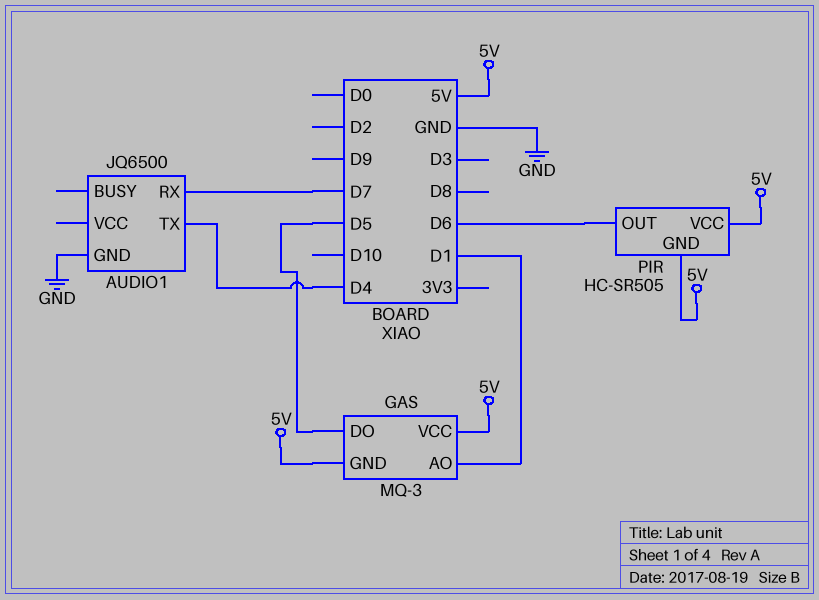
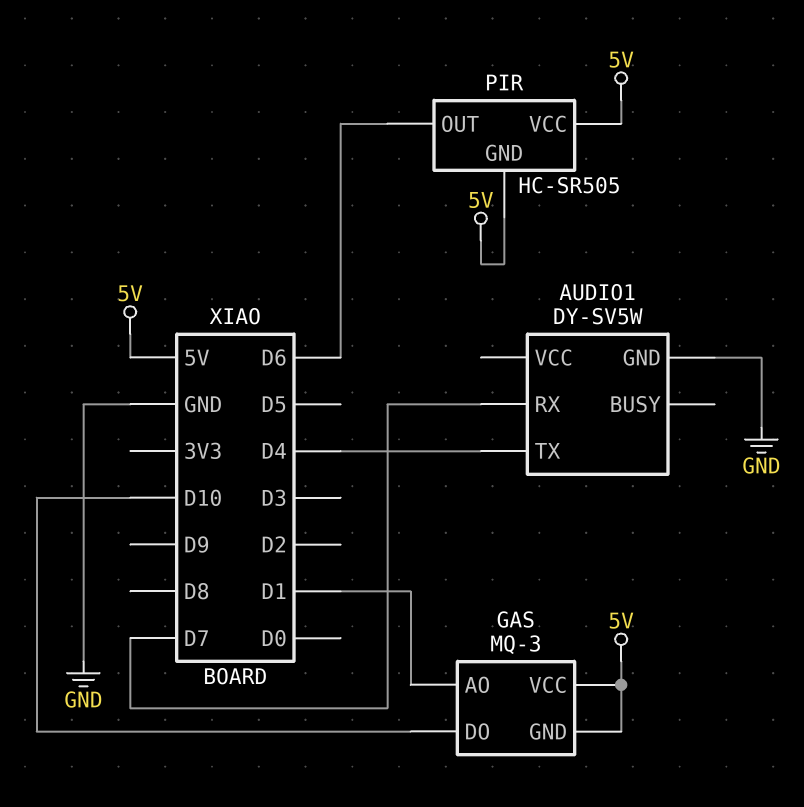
AUDIO1: JQ6500 -> DY-SV5W
GAS pin DO: D5 -> D10

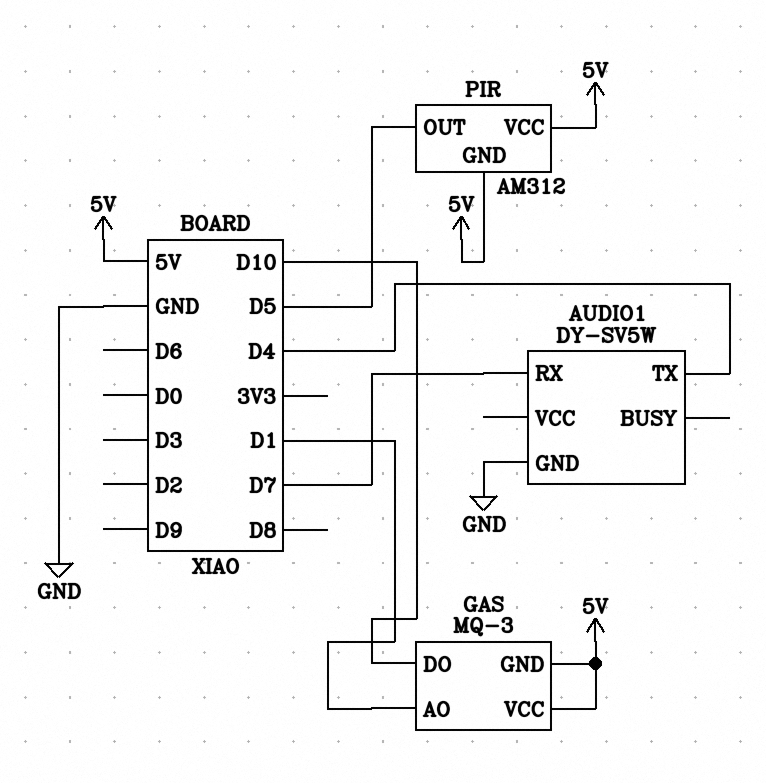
PIR: HC-SR505 -> AM312
PIR pin OUT: D6 -> D5

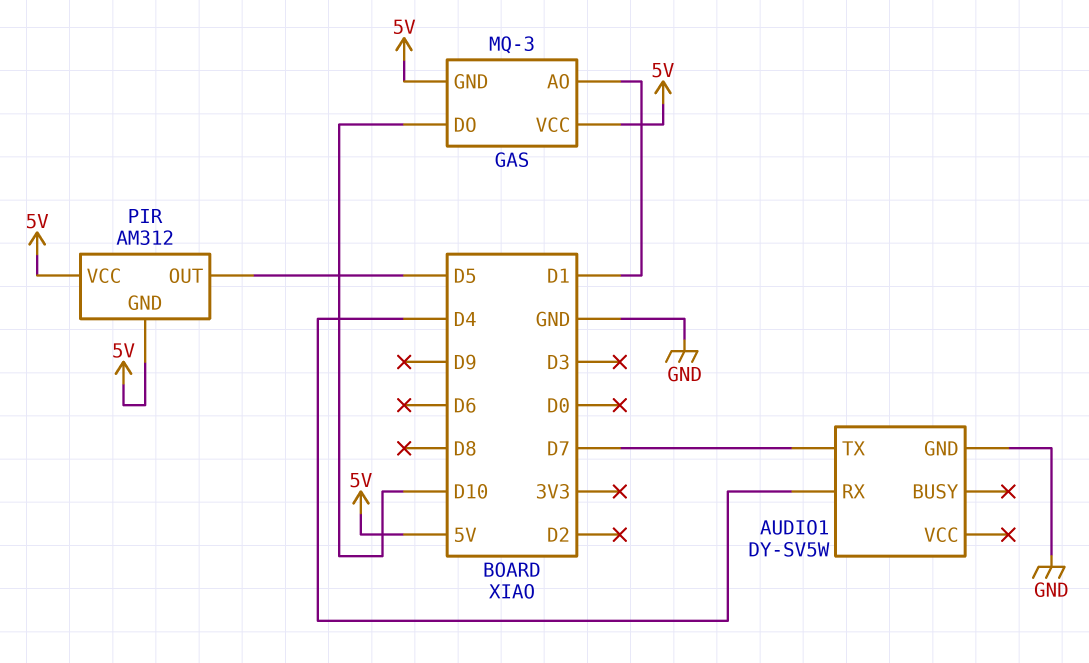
AUDIO1 pin RX: D7 -> D4
AUDIO1 pin TX: D4 -> D7

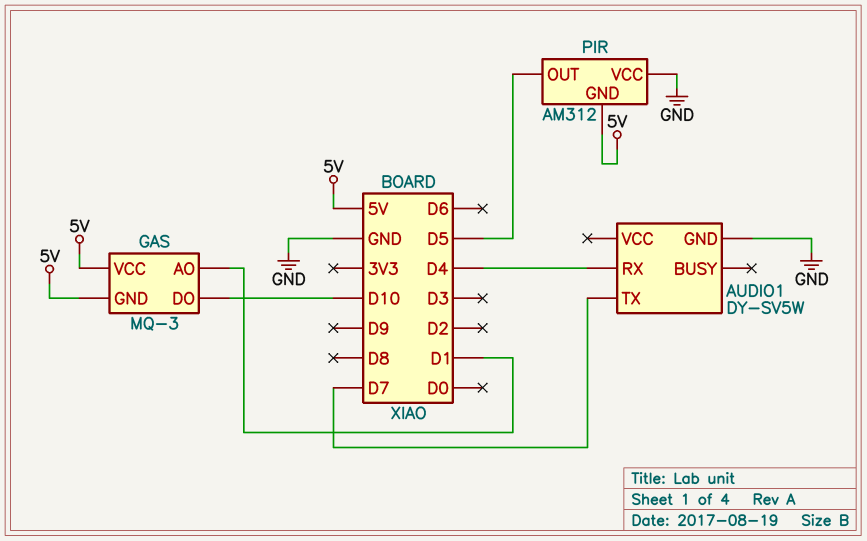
PIR pin VCC: 5V -> GND

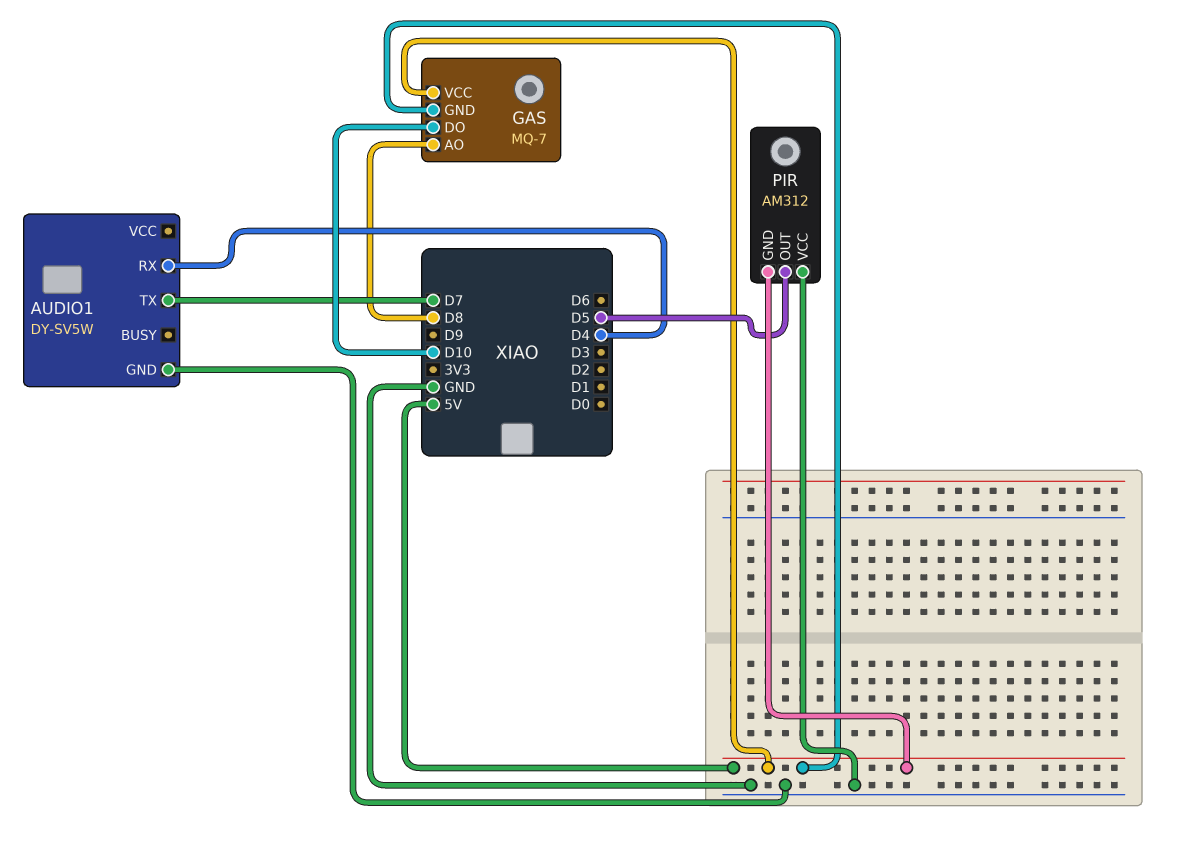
GAS: MQ-3 -> MQ-7
GAS pin AO: D1 -> D8

